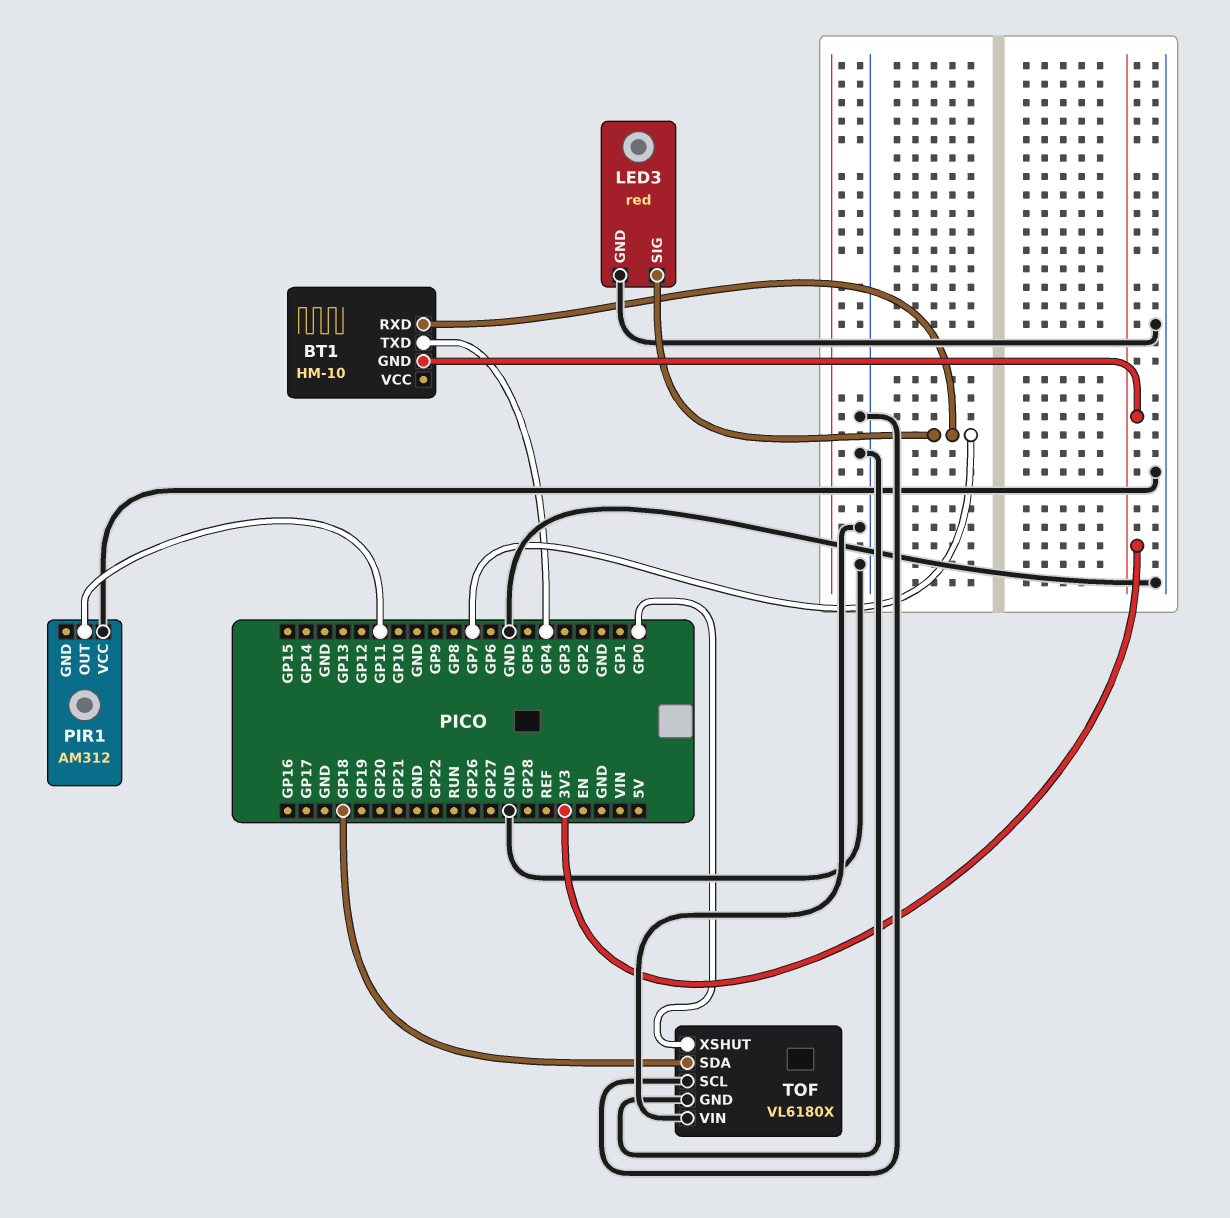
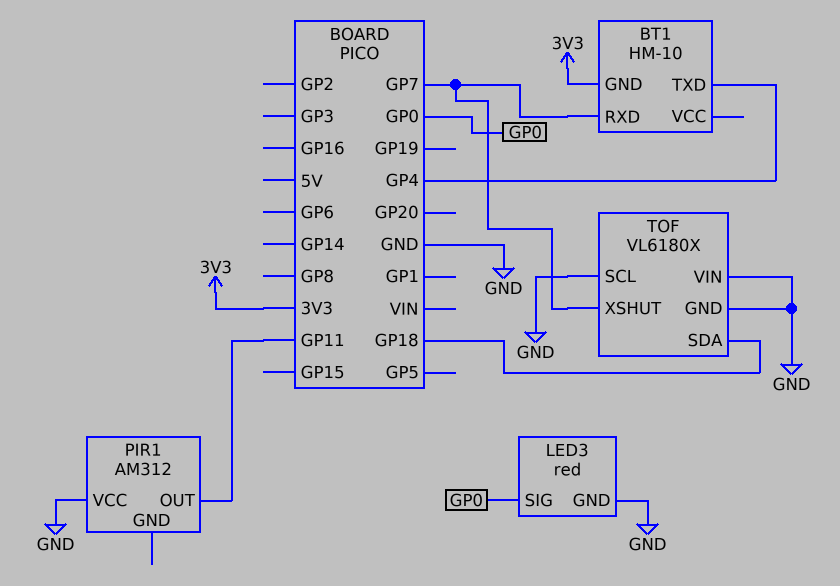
LED3 pin SIG: GP7 -> GP0
TOF pin XSHUT: GP0 -> GP7

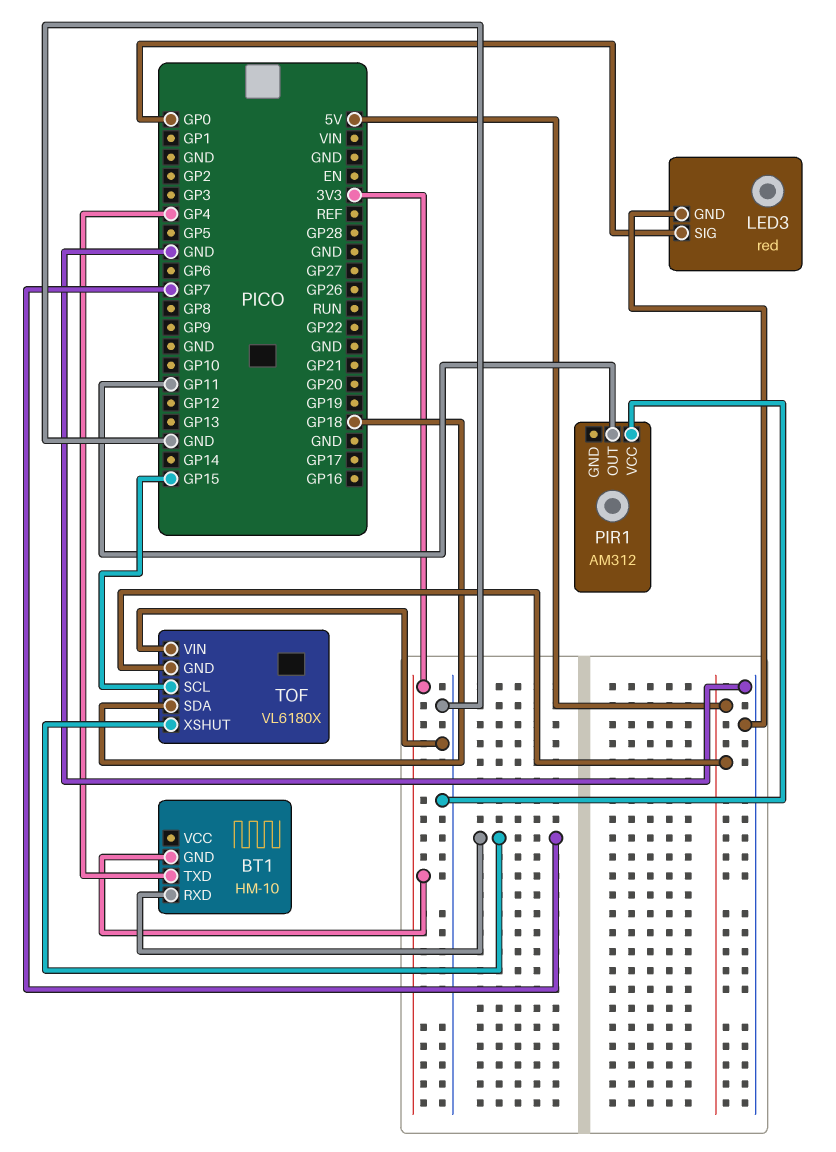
TOF pin GND: GND -> 5V
TOF pin SCL: GND -> GP15

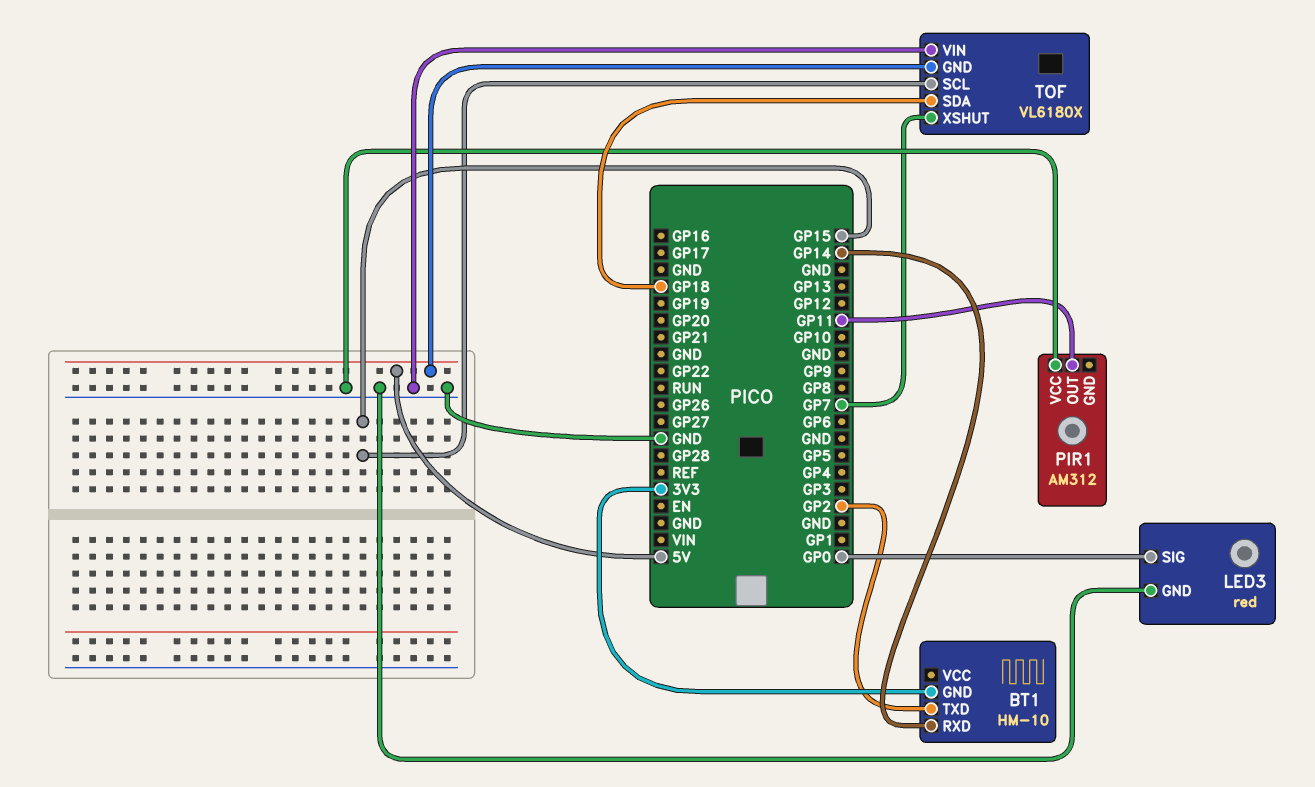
BT1 pin RXD: GP7 -> GP14
BT1 pin TXD: GP4 -> GP2

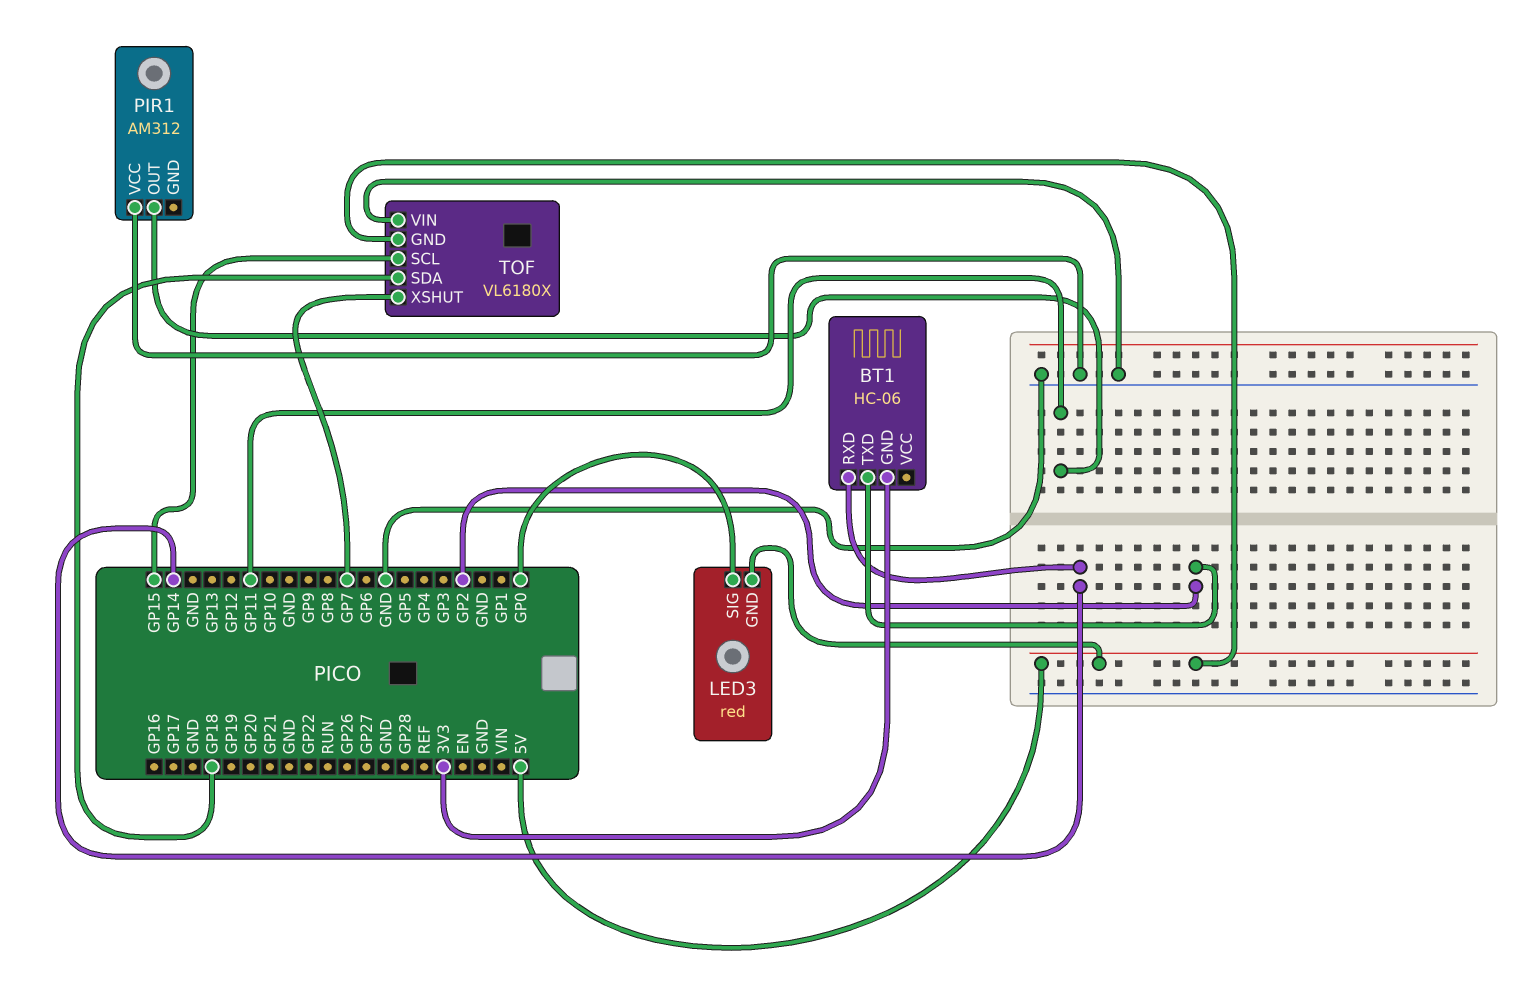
BT1: HM-10 -> HC-06
LED3 pin GND: GND -> 5V

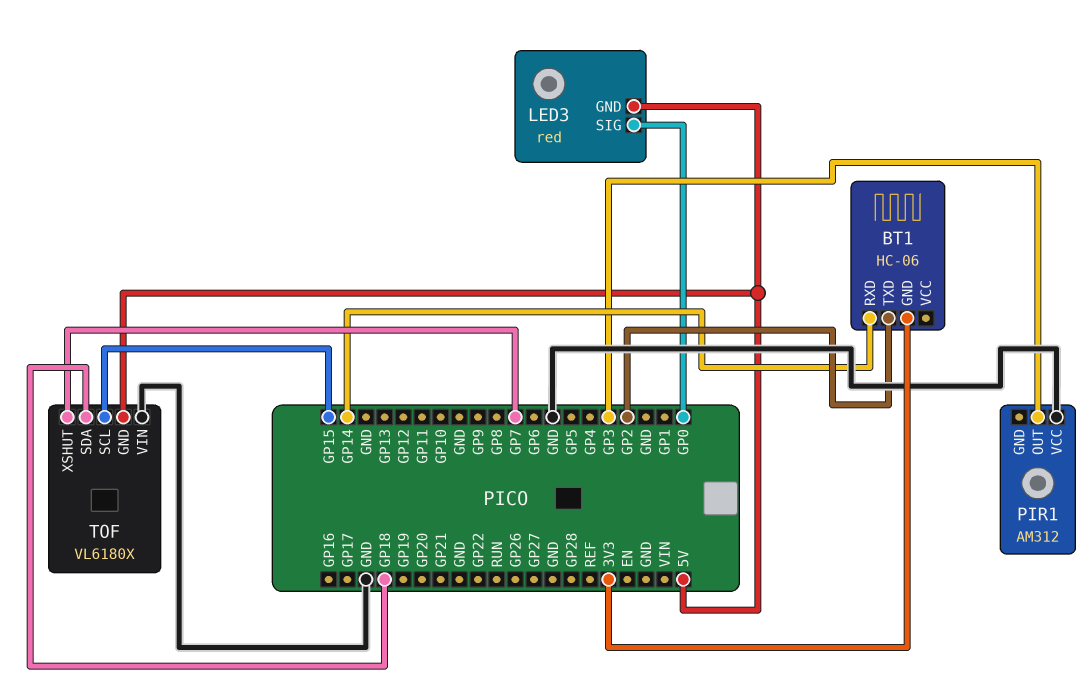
PIR1 pin OUT: GP11 -> GP3

